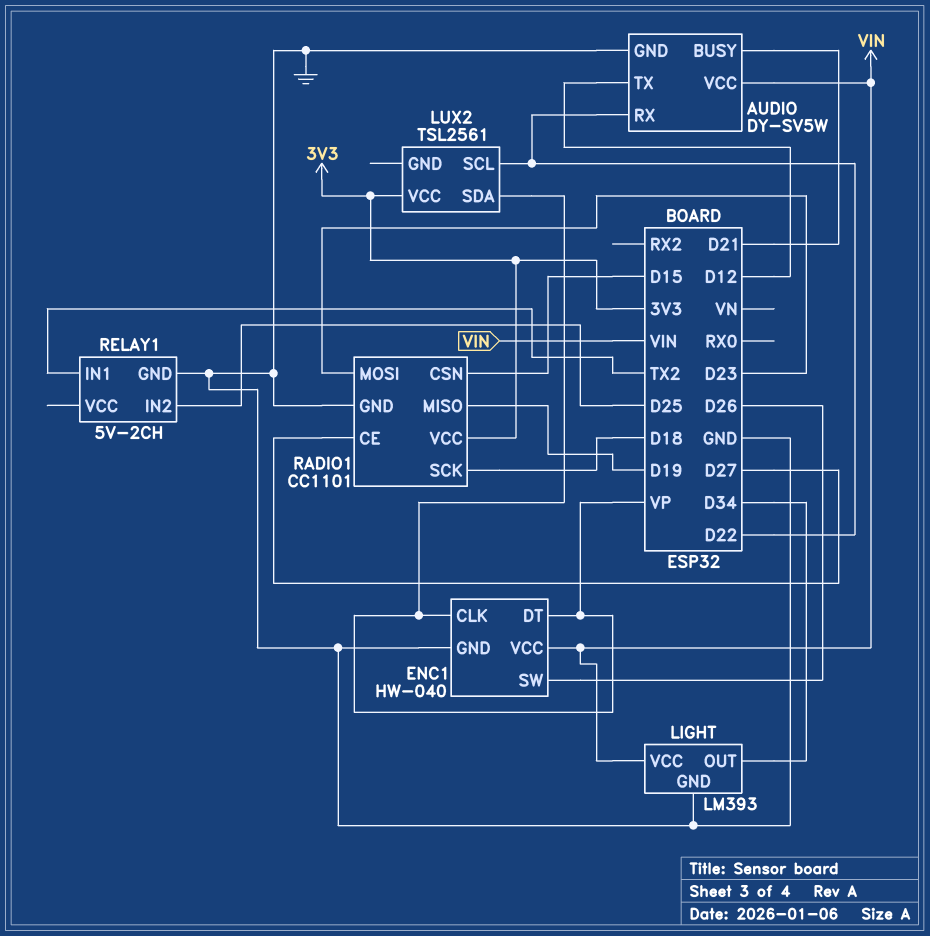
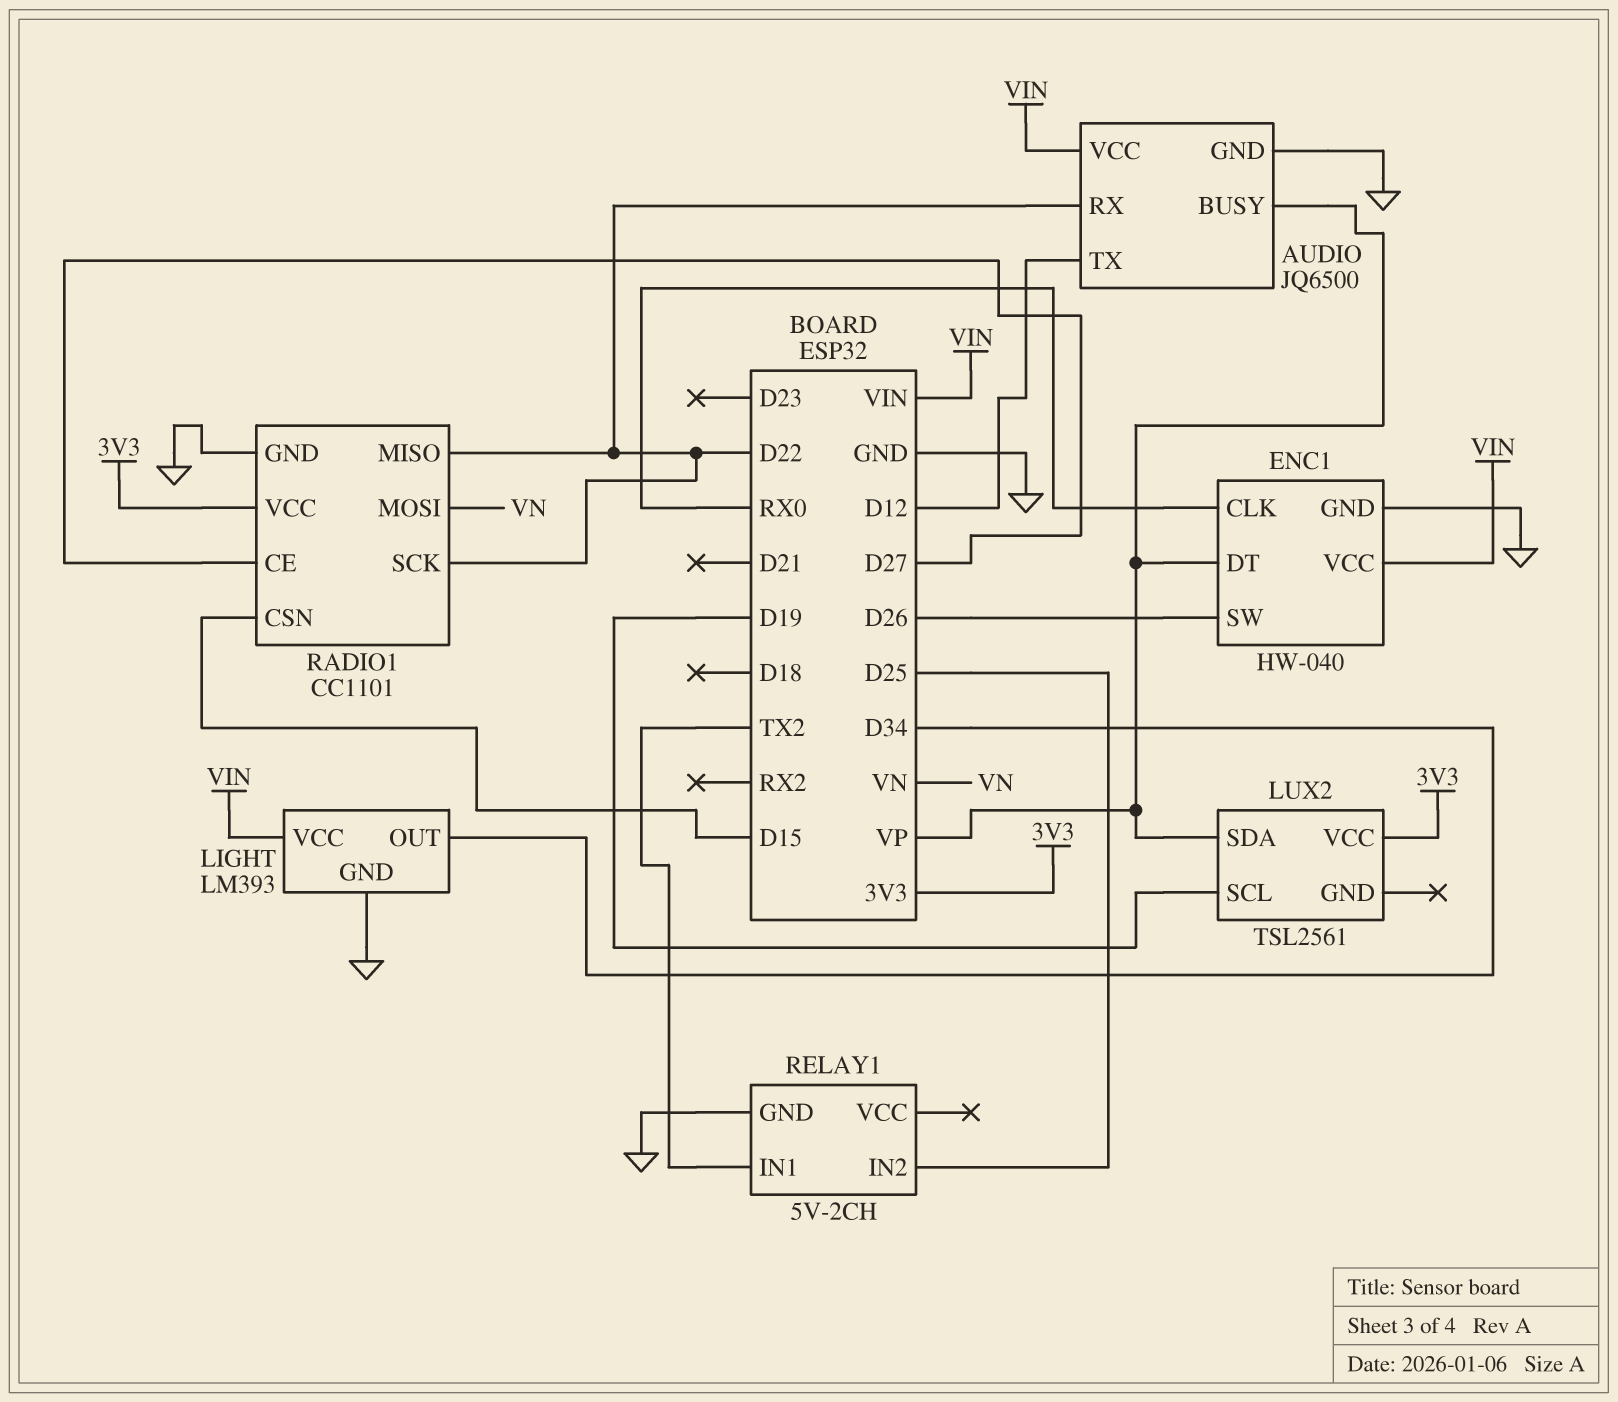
AUDIO: DY-SV5W -> JQ6500
AUDIO pin BUSY: D21 -> VP
ENC1 pin CLK: VP -> RX0
LUX2 pin SCL: D22 -> D19
RADIO1 pin MISO: D19 -> D22
RADIO1 pin MOSI: D23 -> VN
RADIO1 pin SCK: D18 -> D22

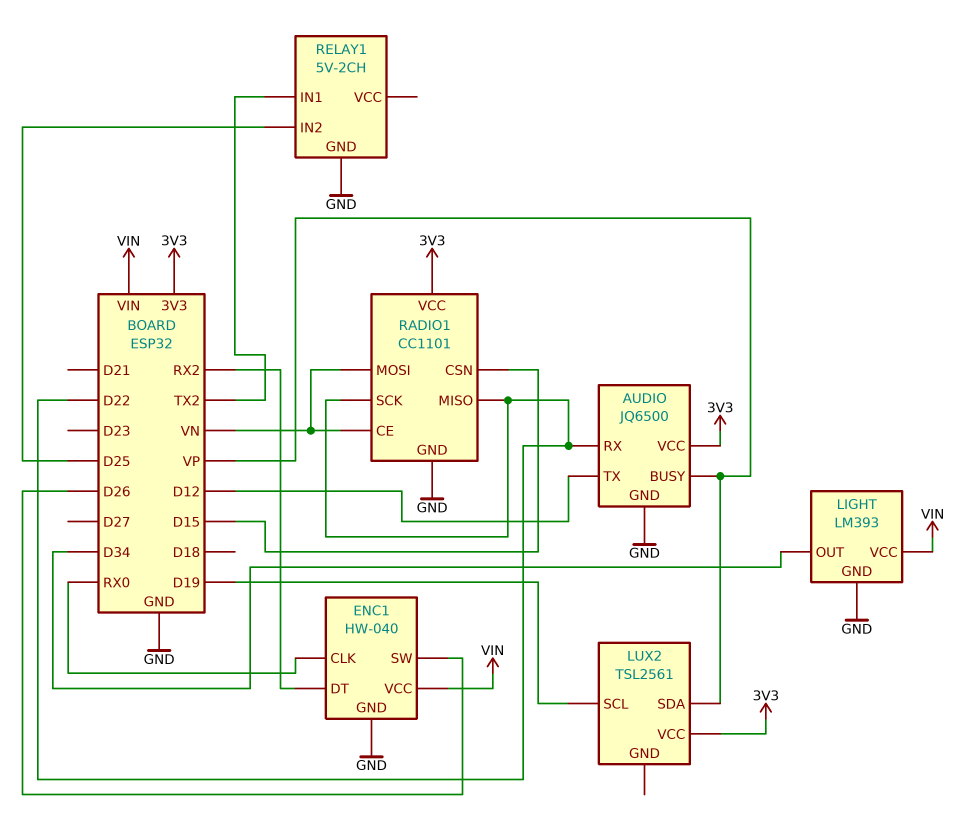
AUDIO pin VCC: VIN -> 3V3
ENC1 pin DT: VP -> RX2
RADIO1 pin CE: D27 -> VN

